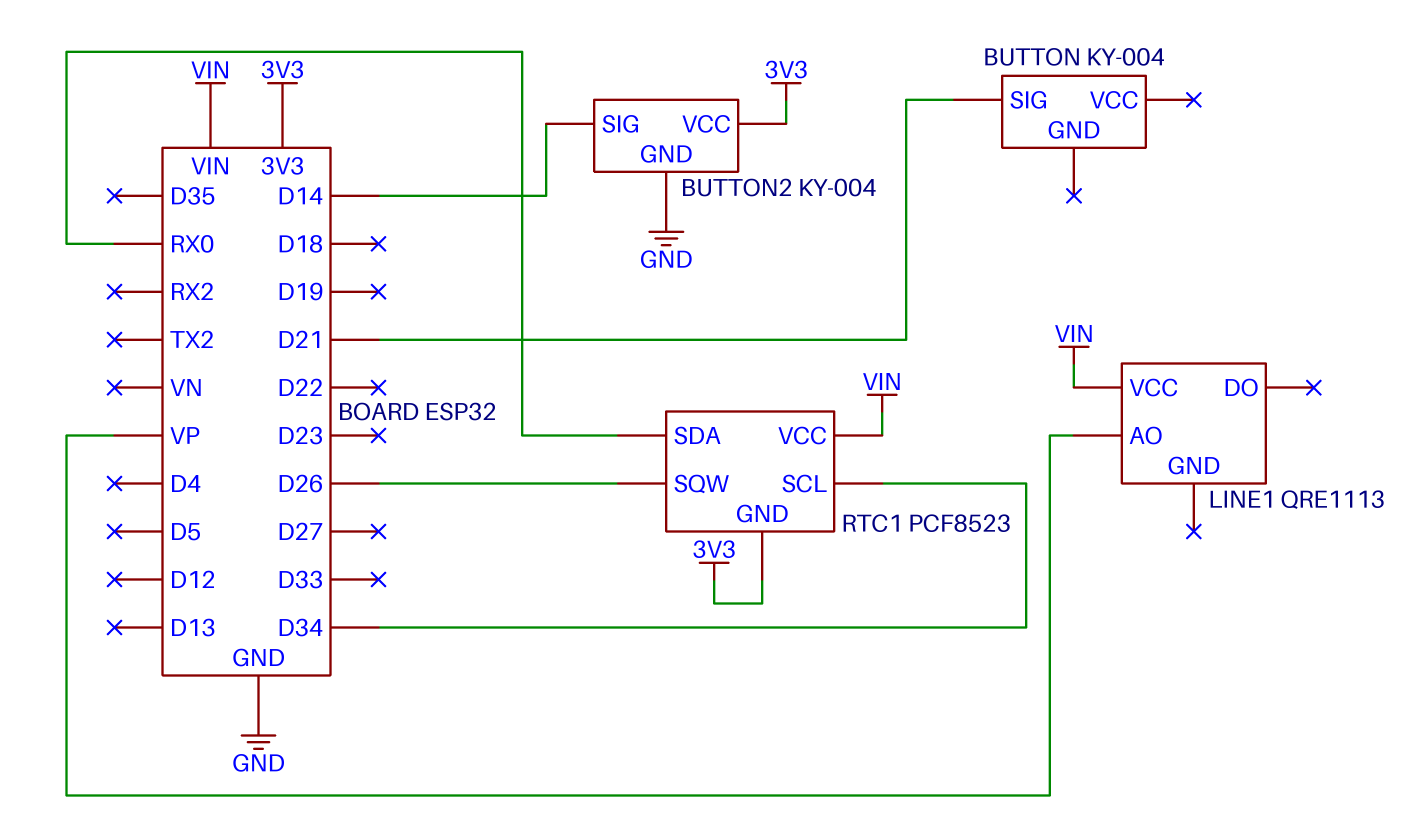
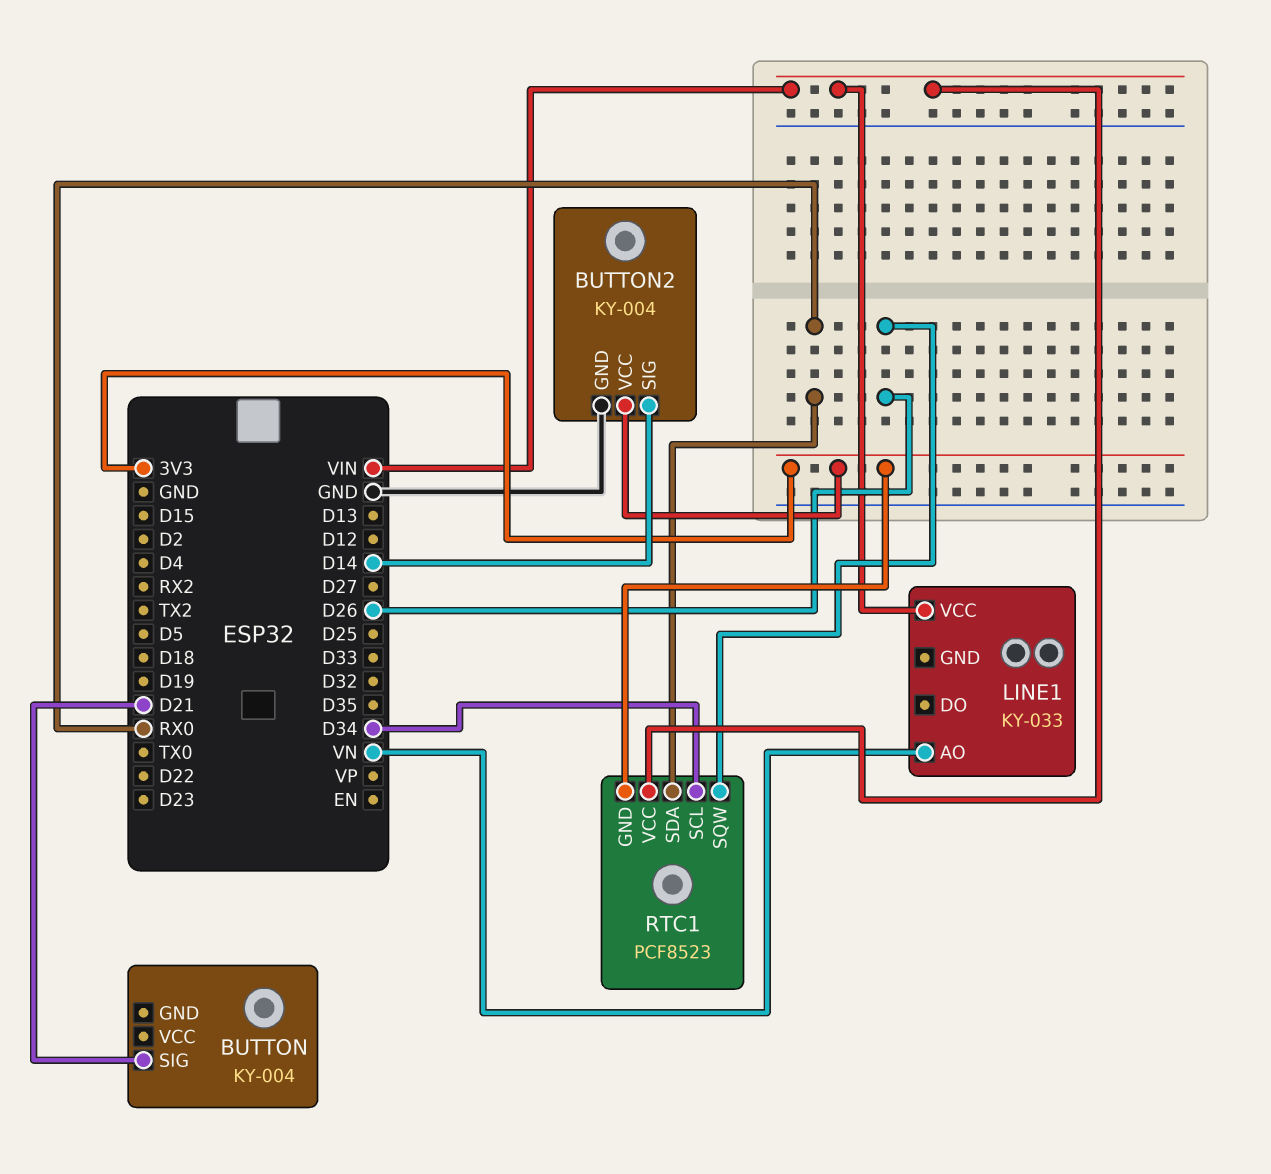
LINE1: QRE1113 -> KY-033
LINE1 pin AO: VP -> VN

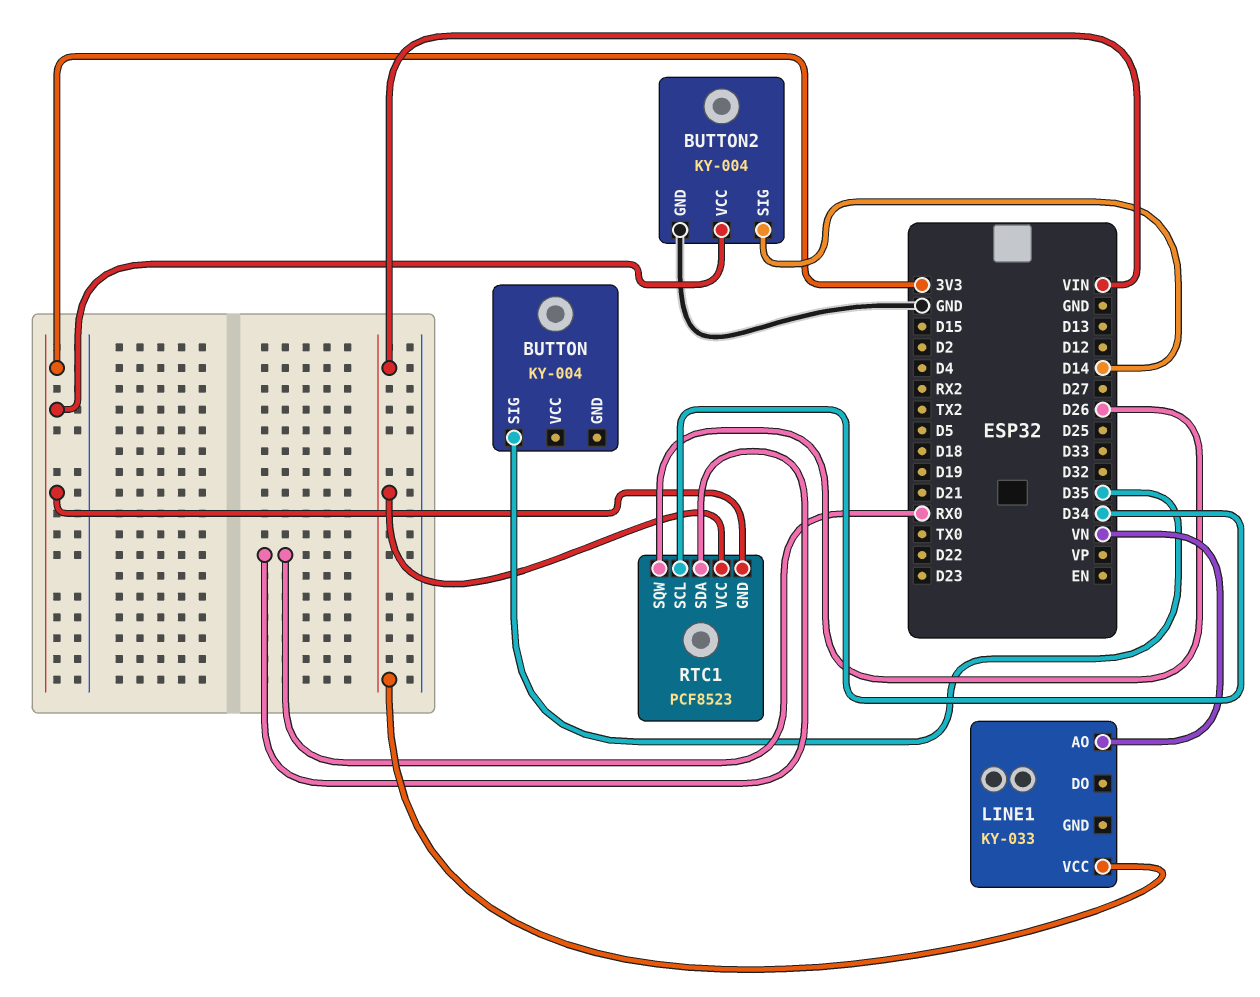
BUTTON pin SIG: D21 -> D35

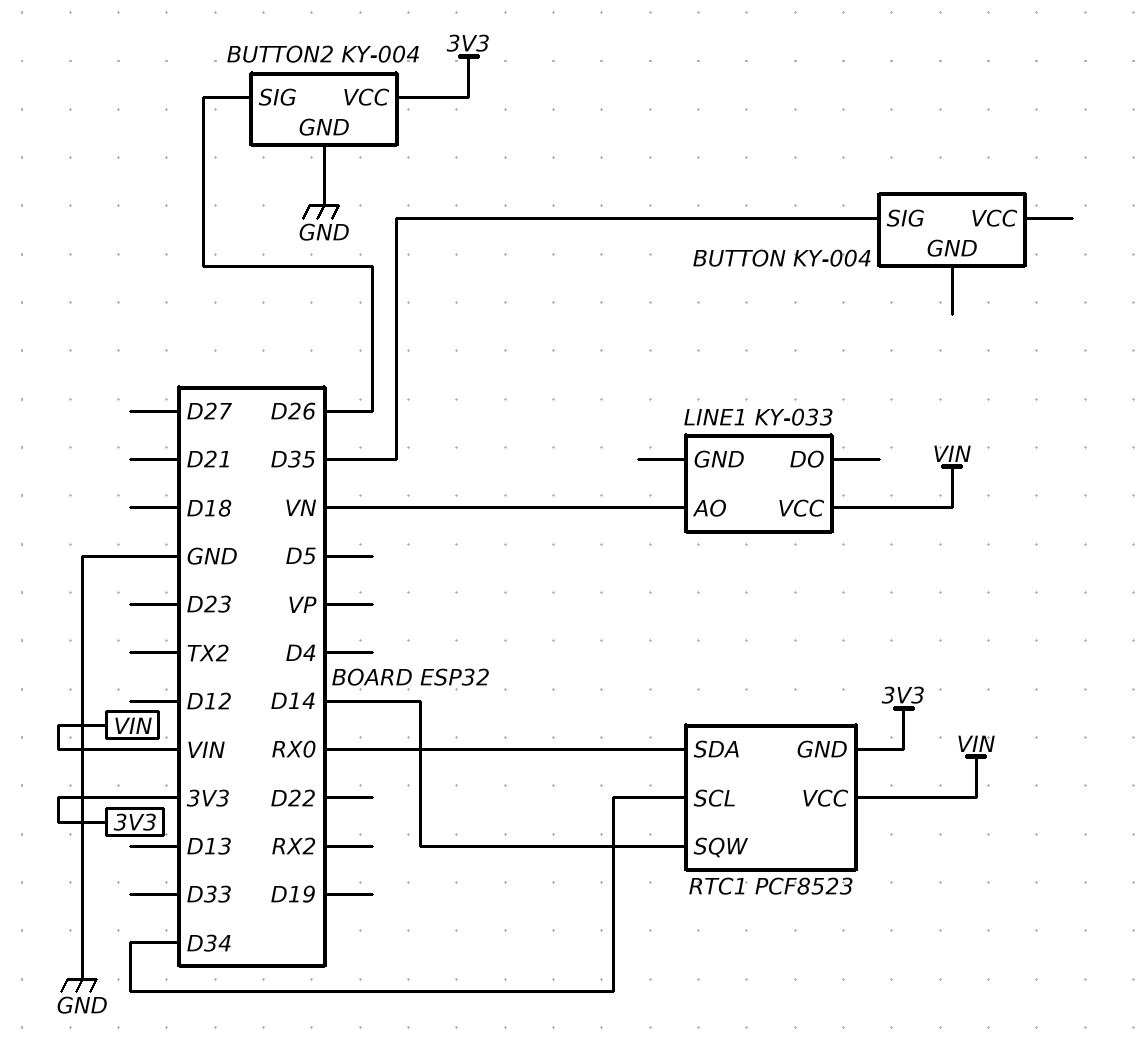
BUTTON2 pin SIG: D14 -> D26
RTC1 pin SQW: D26 -> D14

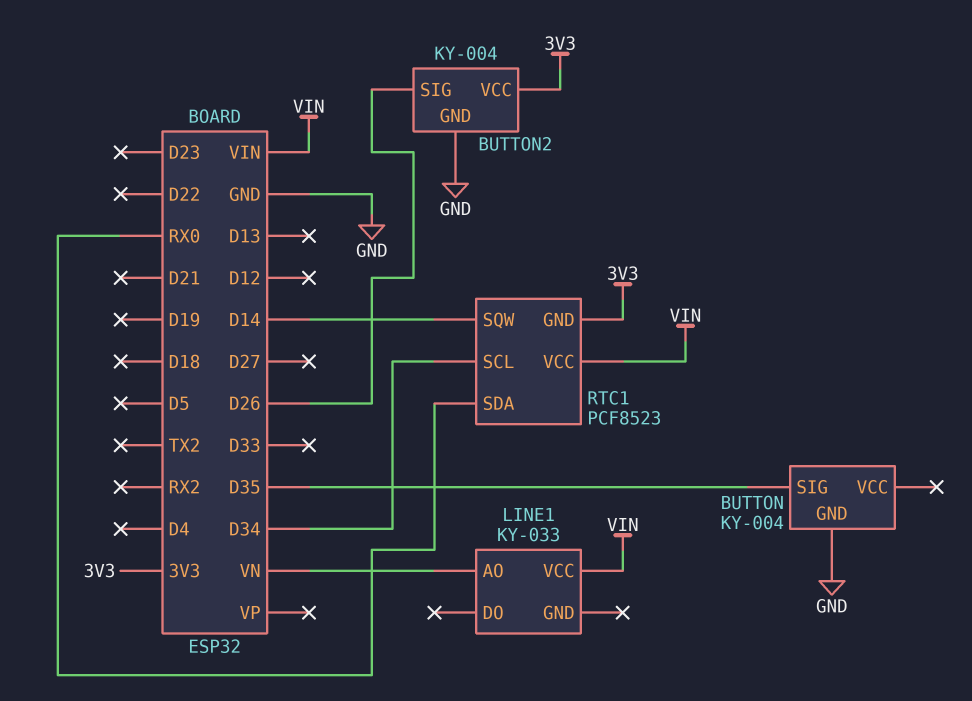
BUTTON pin GND: none -> GND

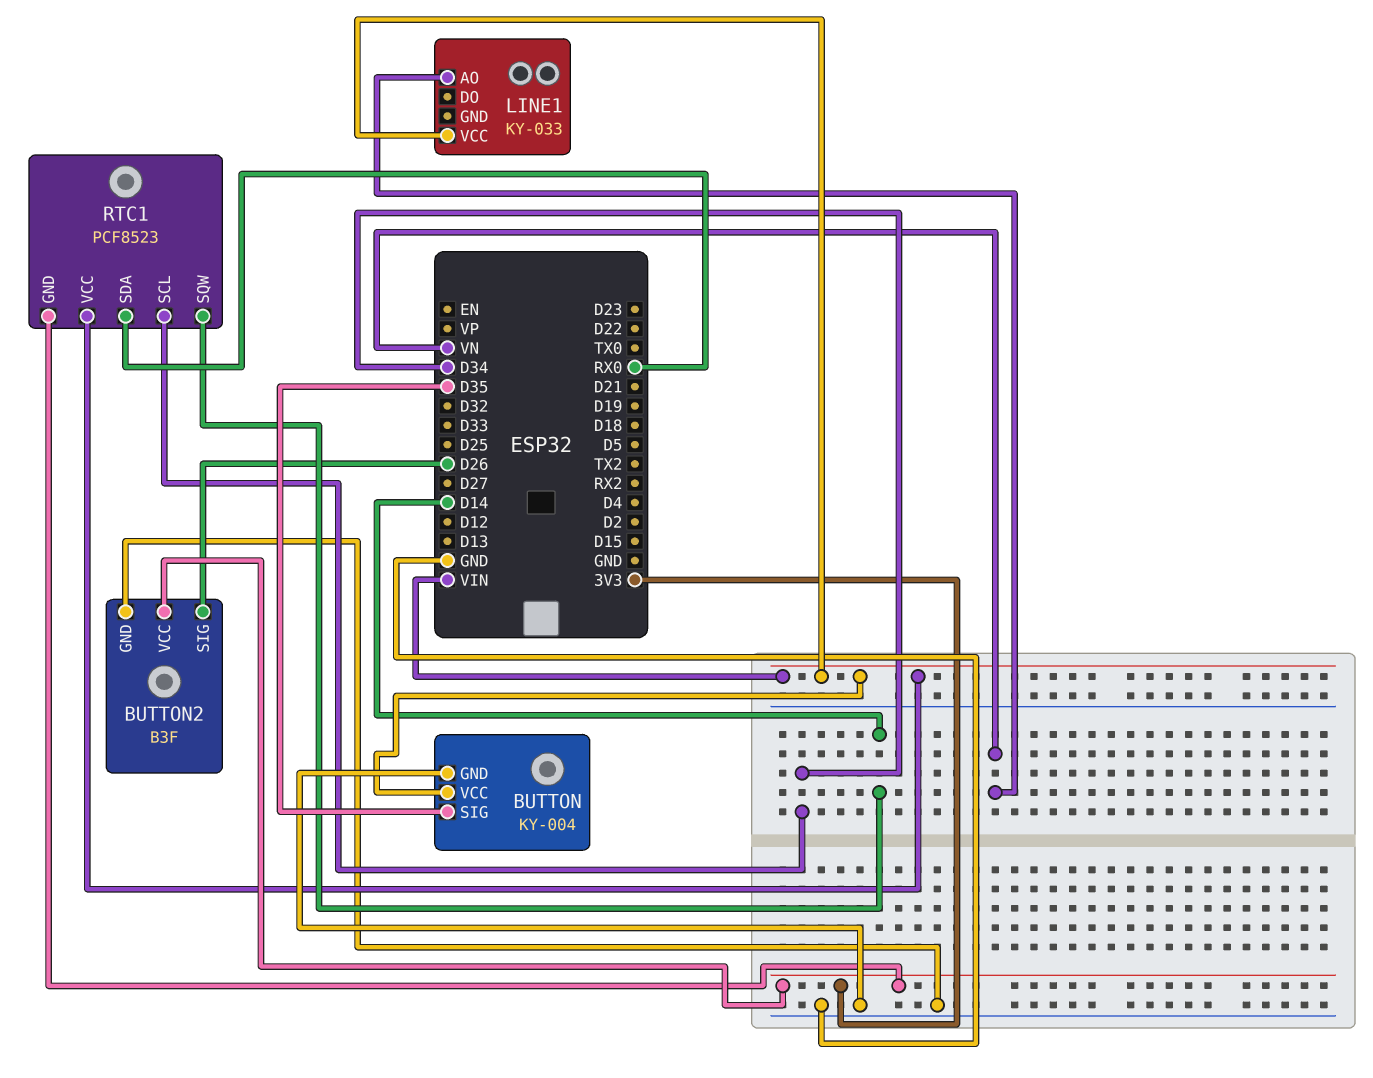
BUTTON pin VCC: none -> VIN
BUTTON2: KY-004 -> B3F

